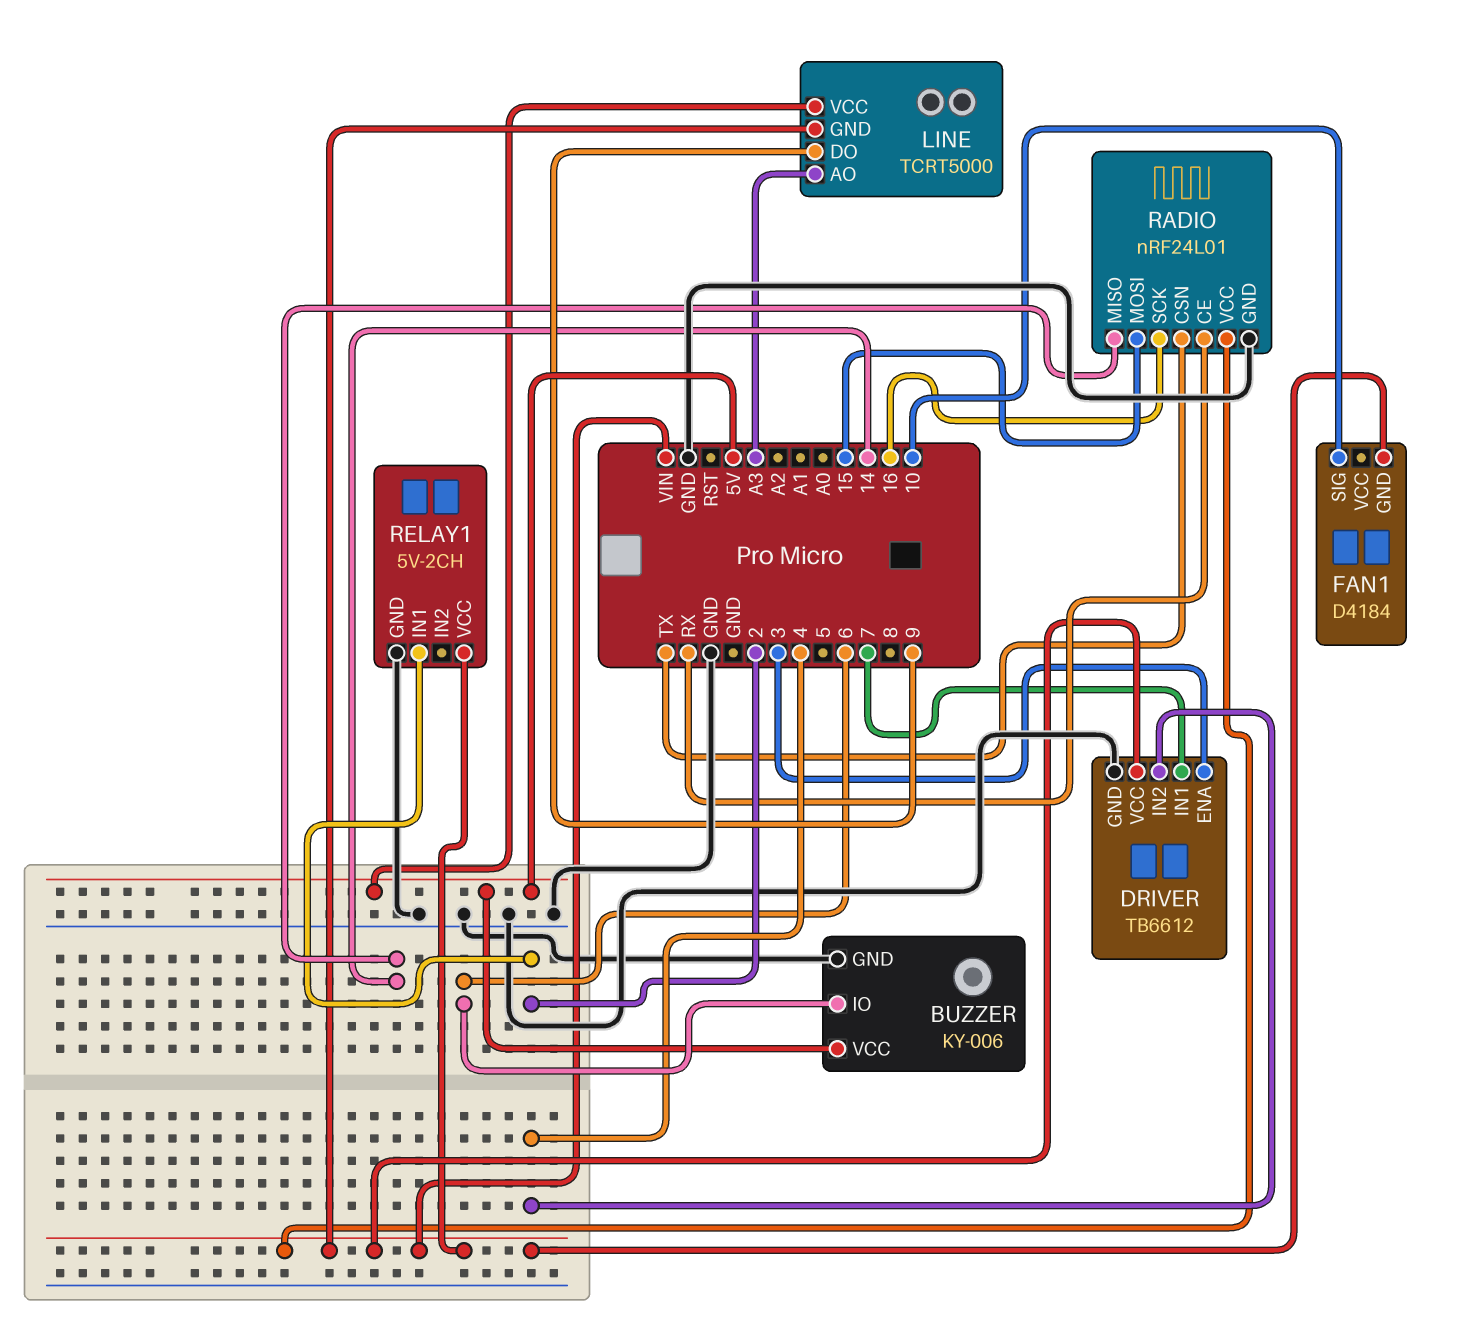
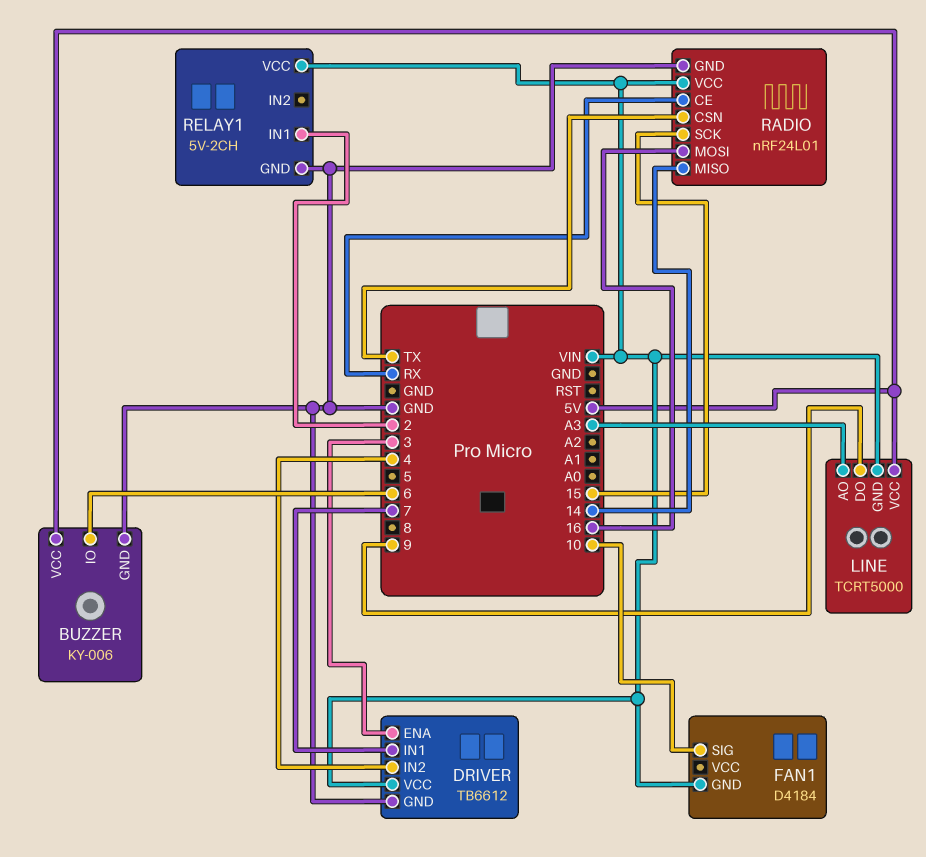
RADIO pin MOSI: 15 -> 16
RADIO pin SCK: 16 -> 15

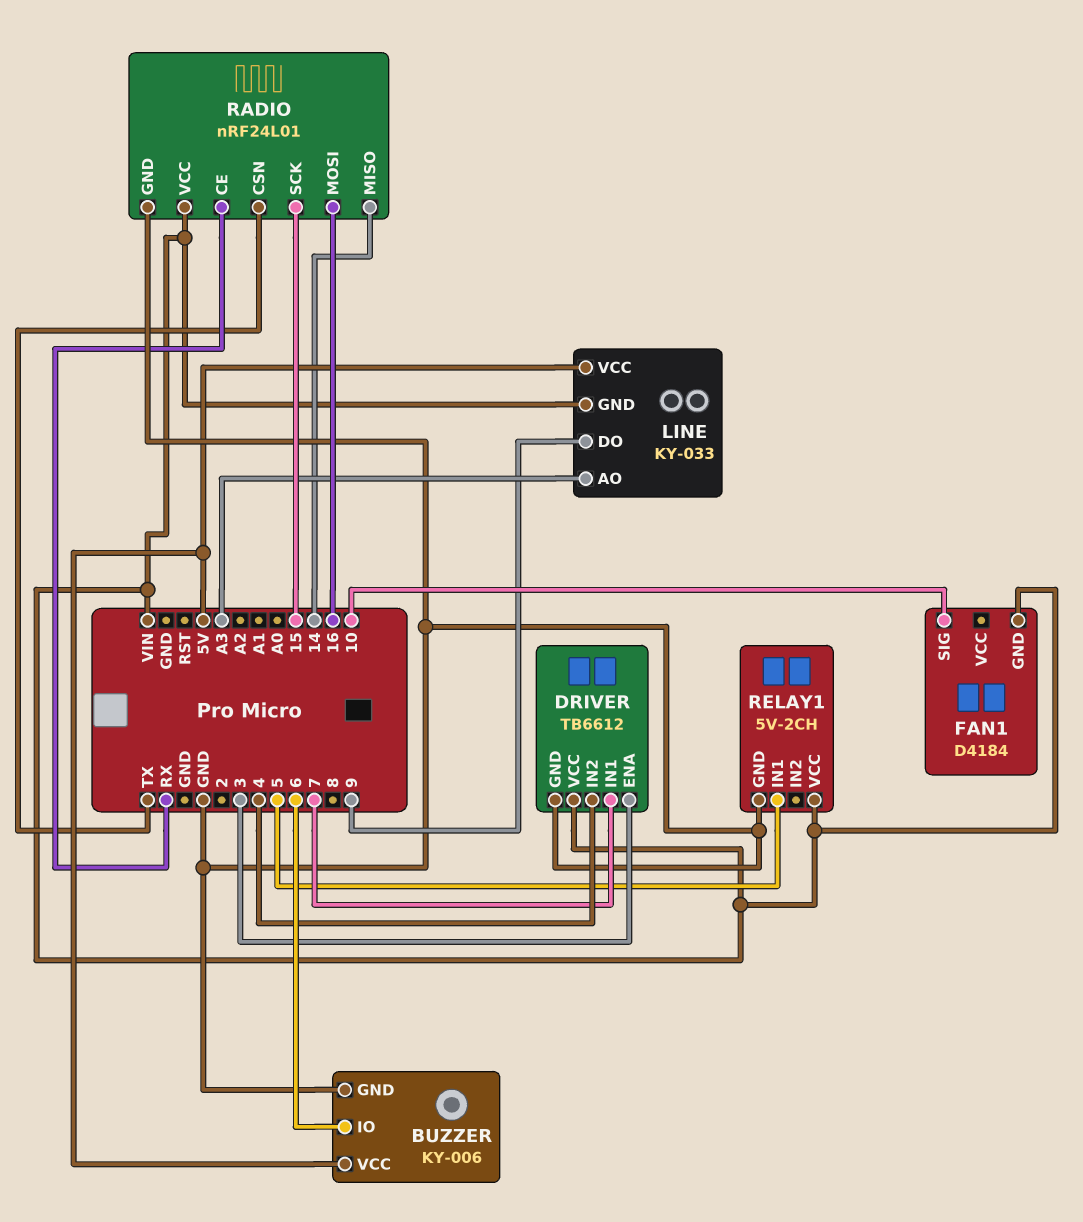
LINE: TCRT5000 -> KY-033
RELAY1 pin IN1: 2 -> 5

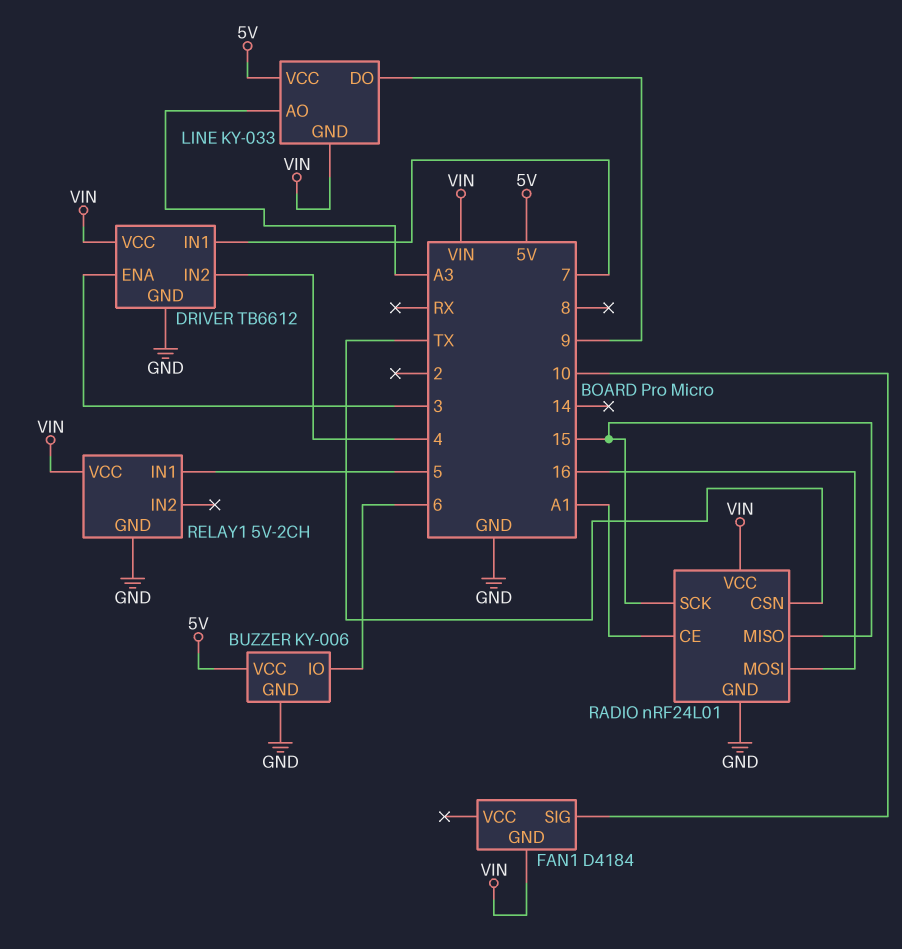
RADIO pin CE: RX -> A1
RADIO pin MISO: 14 -> 15

